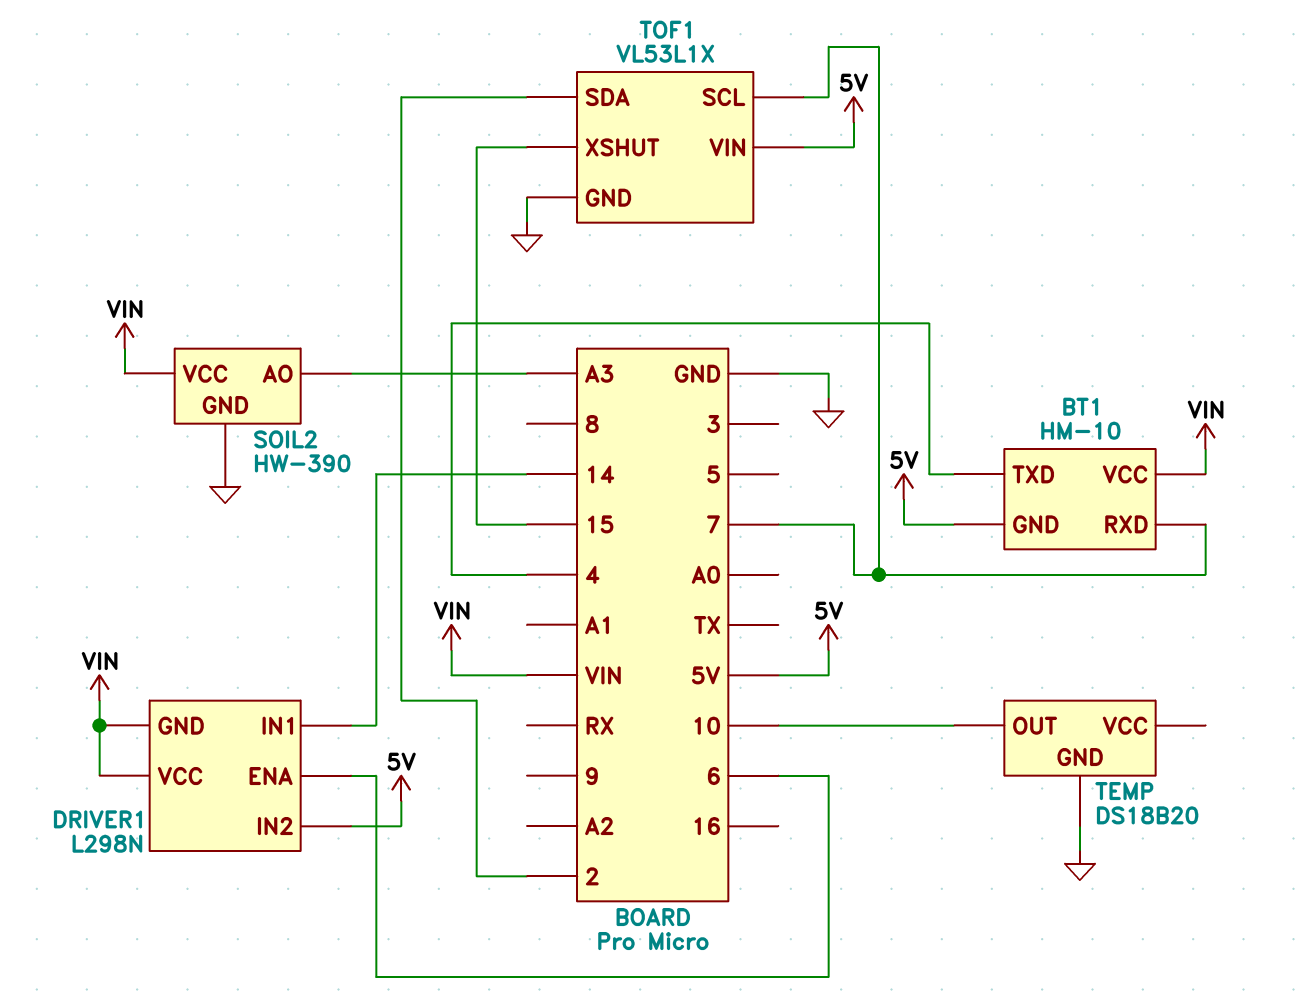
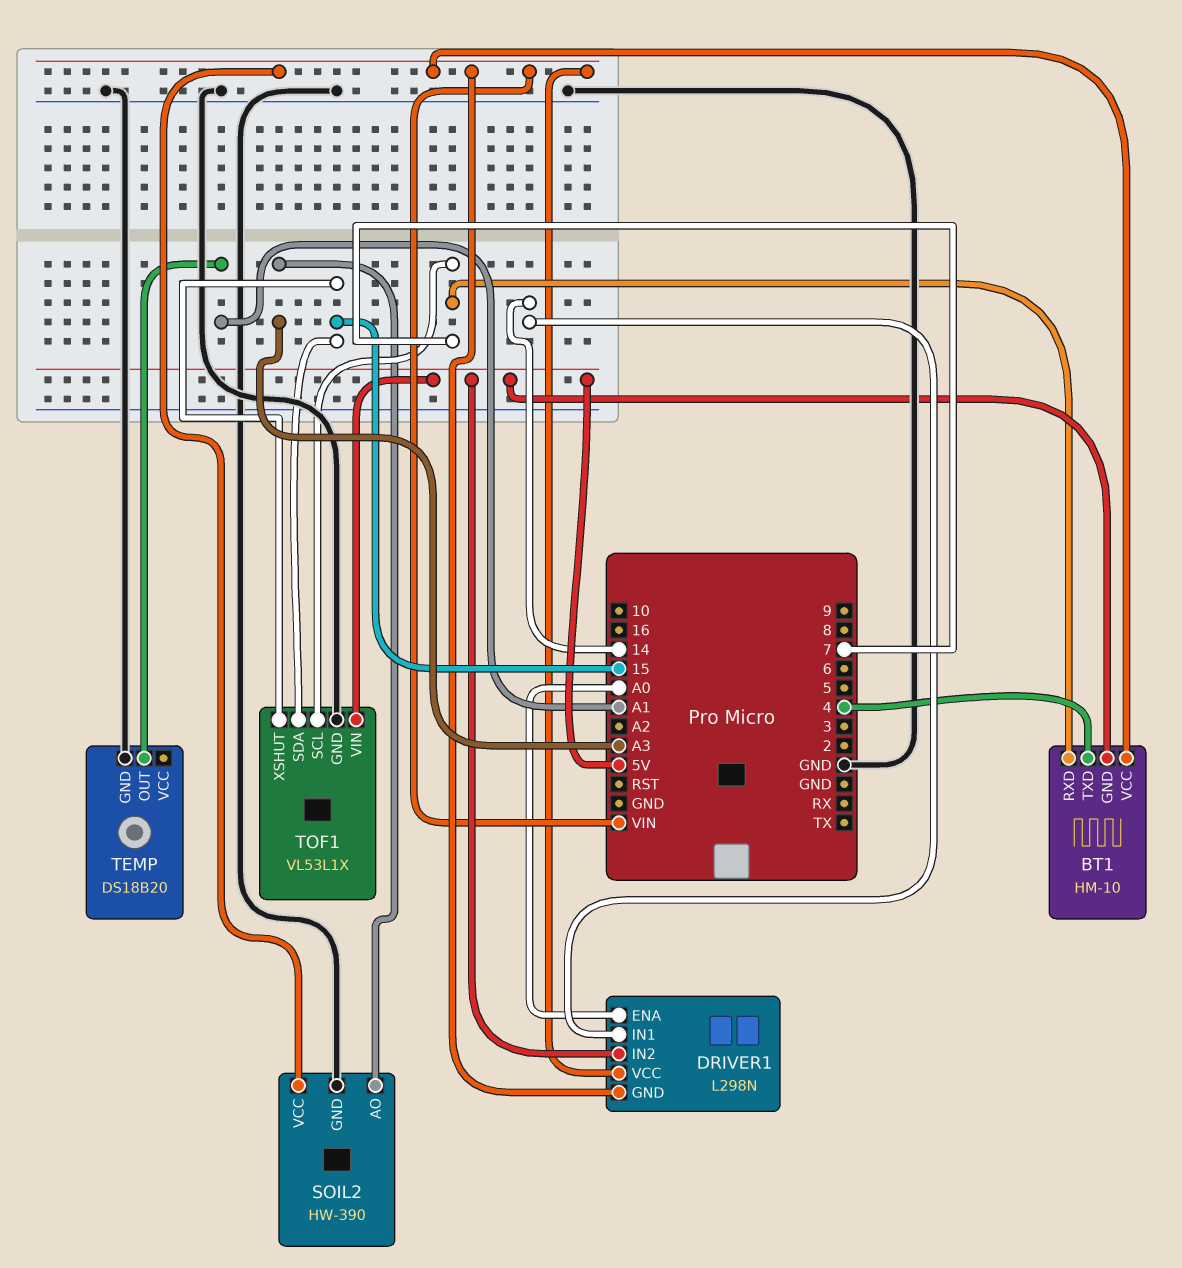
DRIVER1 pin ENA: 6 -> A0
TEMP pin OUT: 10 -> A1
TOF1 pin SDA: 2 -> 15

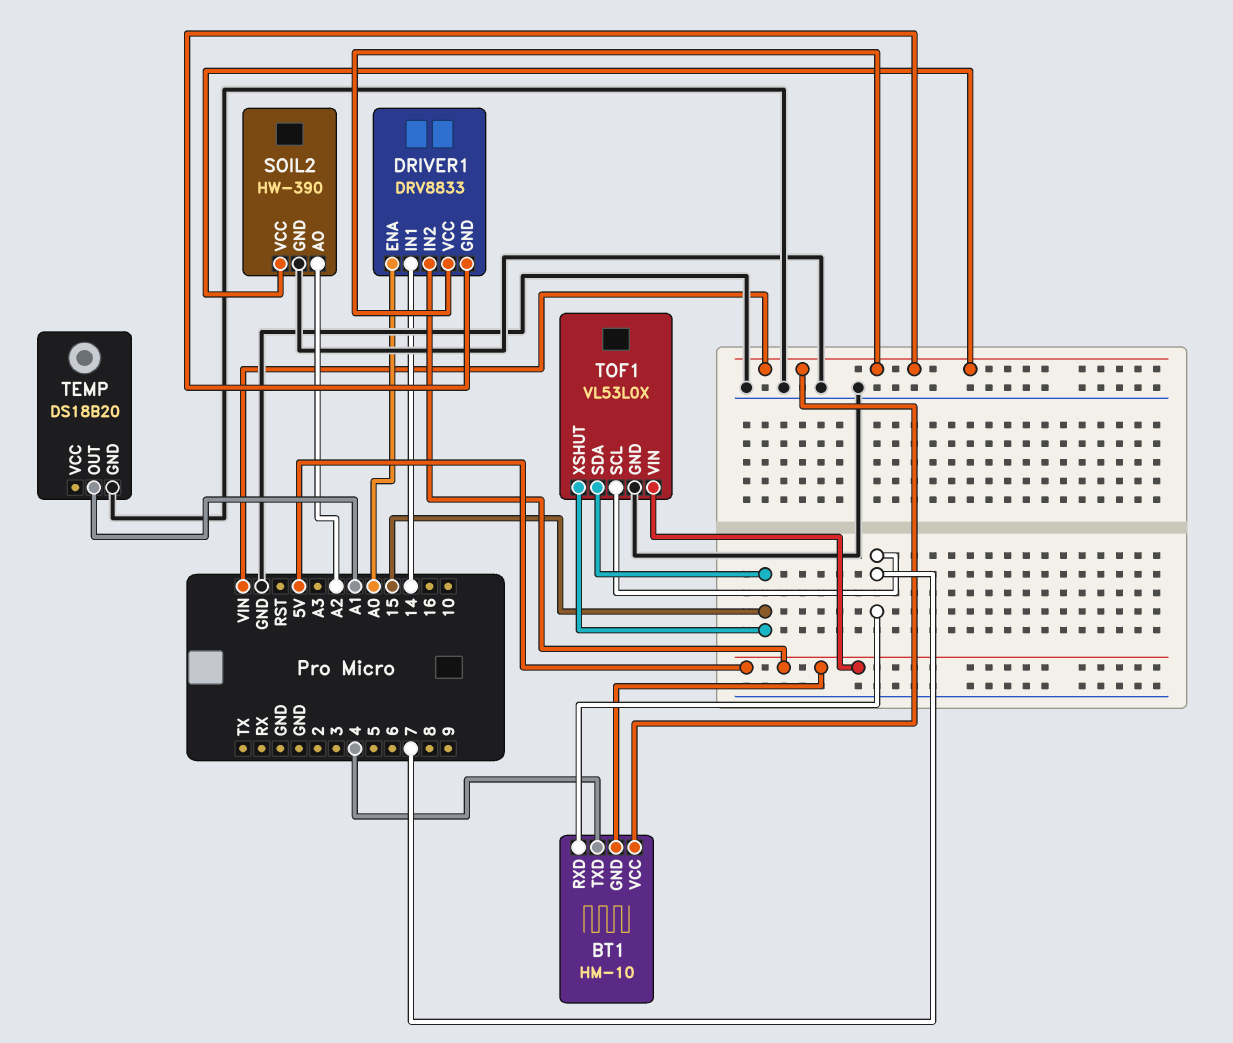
DRIVER1: L298N -> DRV8833
SOIL2 pin AO: A3 -> A2
TOF1: VL53L1X -> VL53L0X

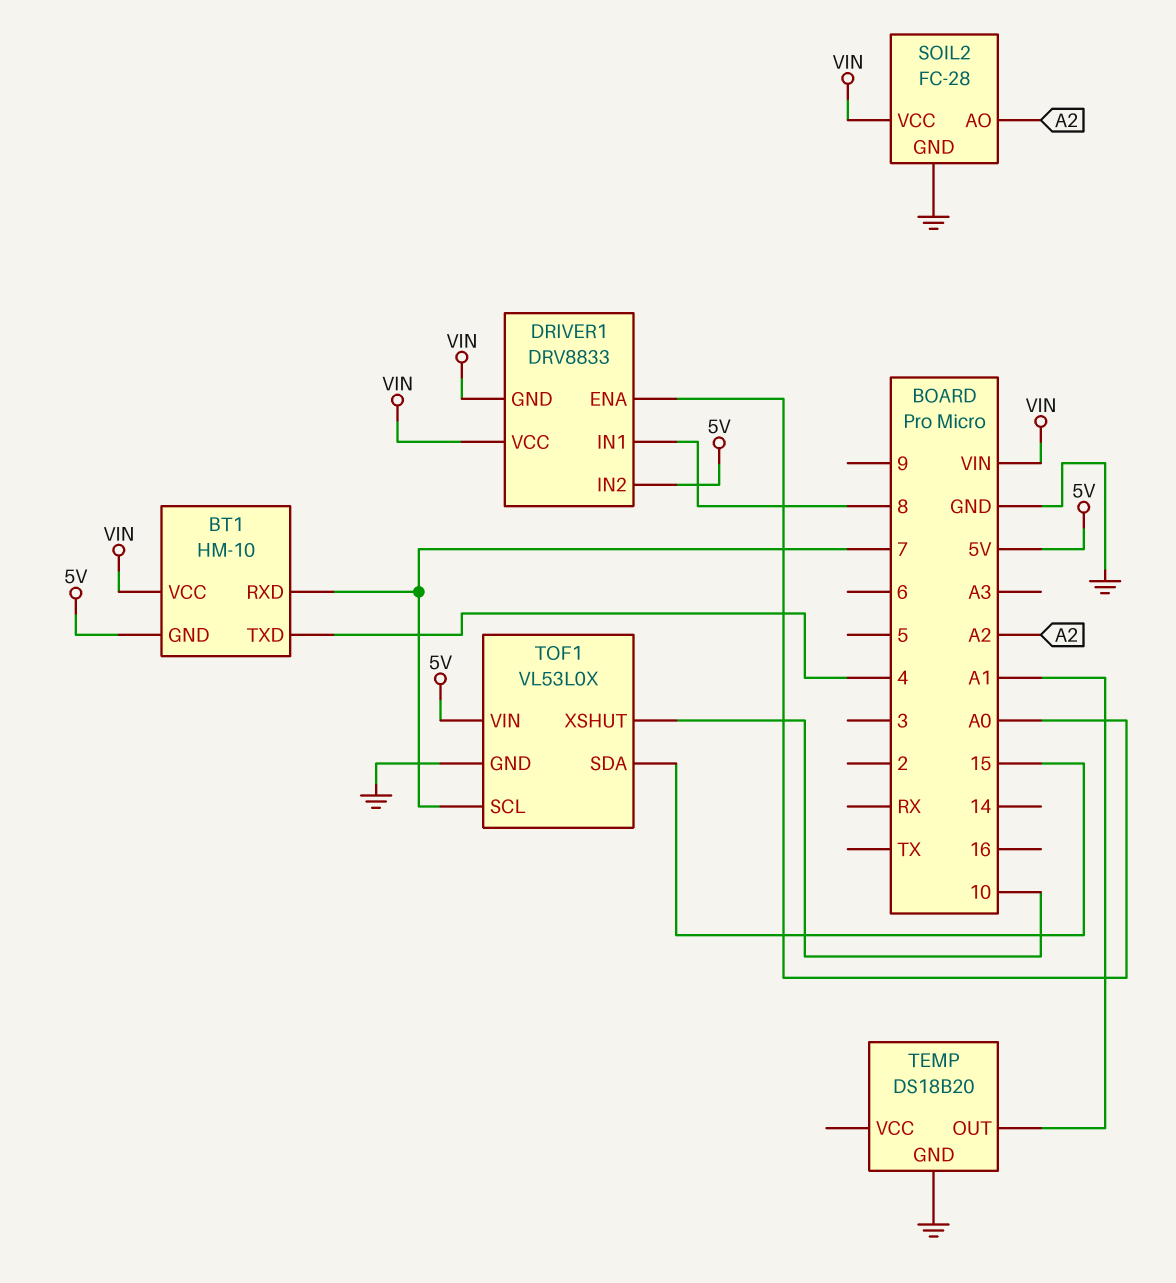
DRIVER1 pin IN1: 14 -> 8
SOIL2: HW-390 -> FC-28
TOF1 pin XSHUT: 15 -> 10

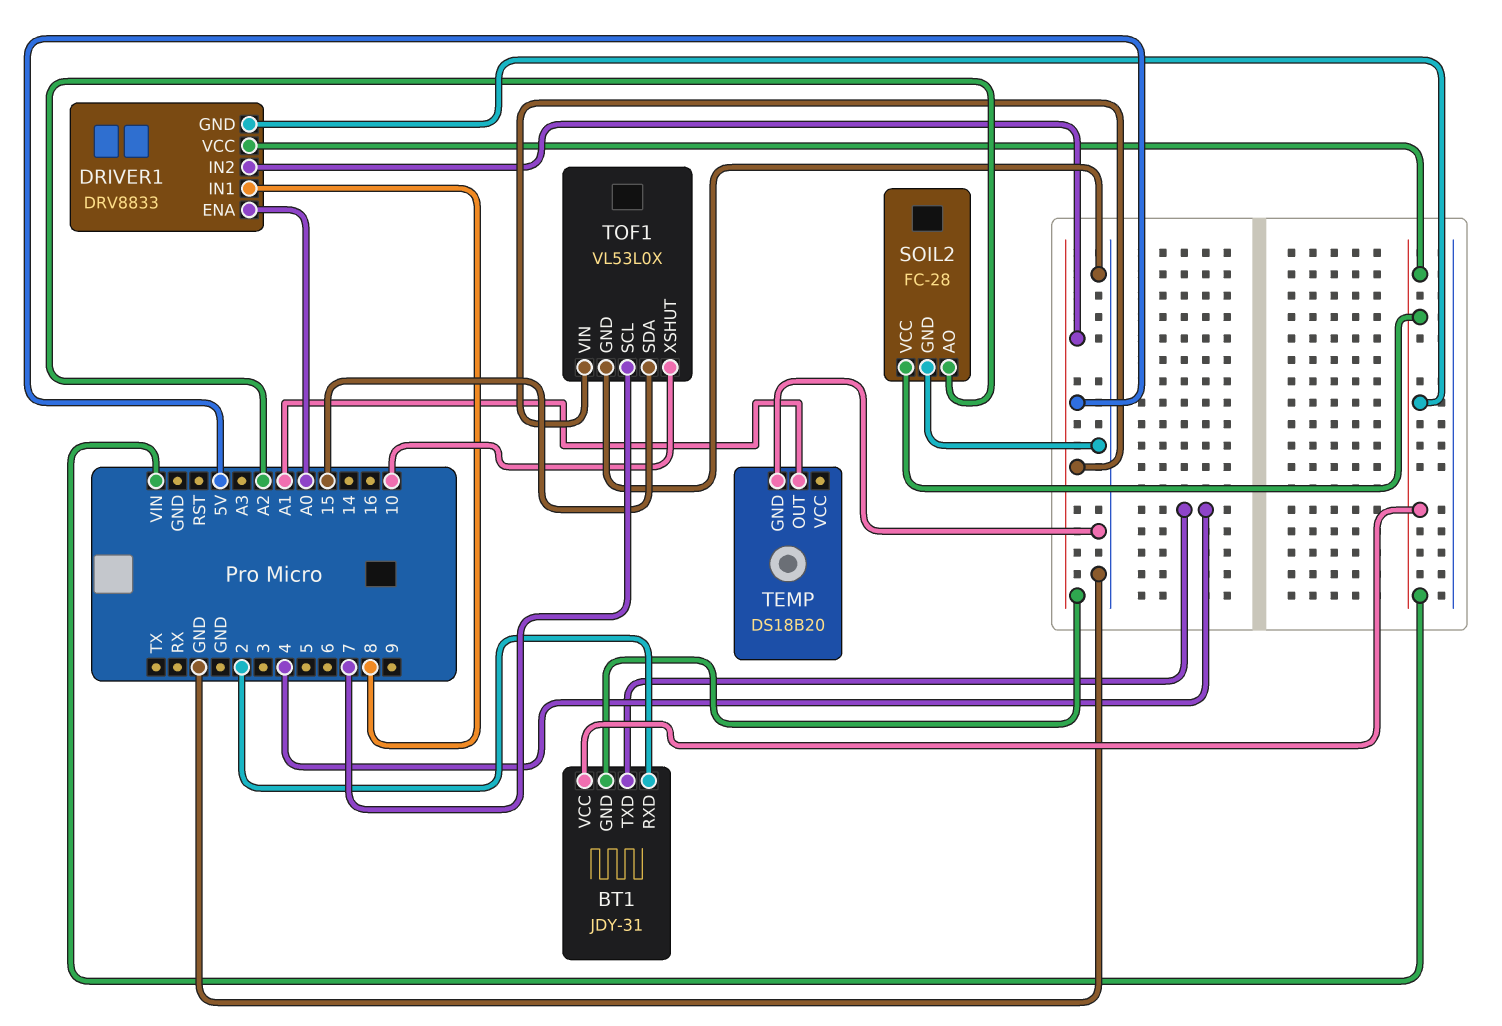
BT1: HM-10 -> JDY-31
BT1 pin RXD: 7 -> 2

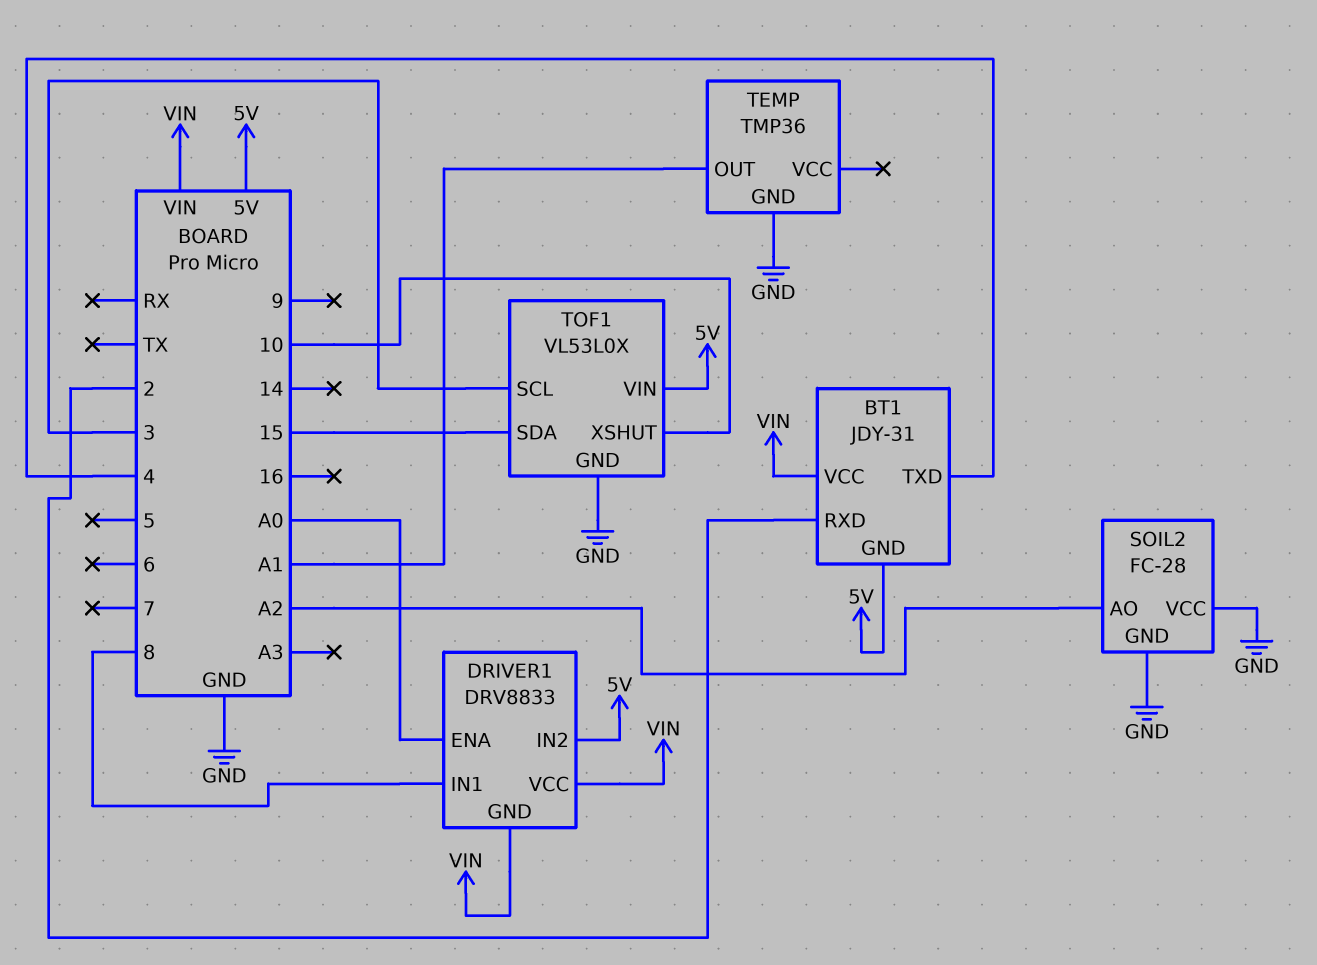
SOIL2 pin VCC: VIN -> GND
TEMP: DS18B20 -> TMP36
TOF1 pin SCL: 7 -> 3

